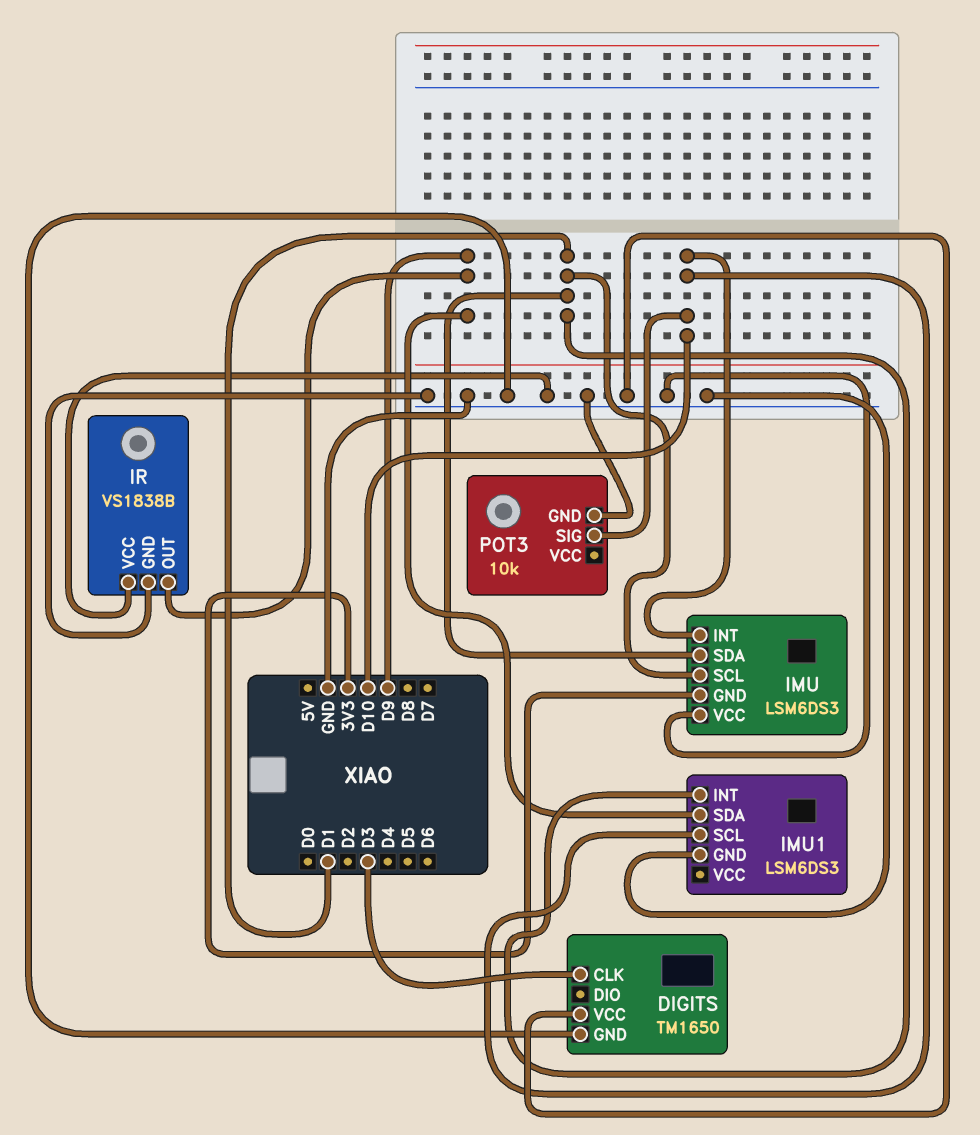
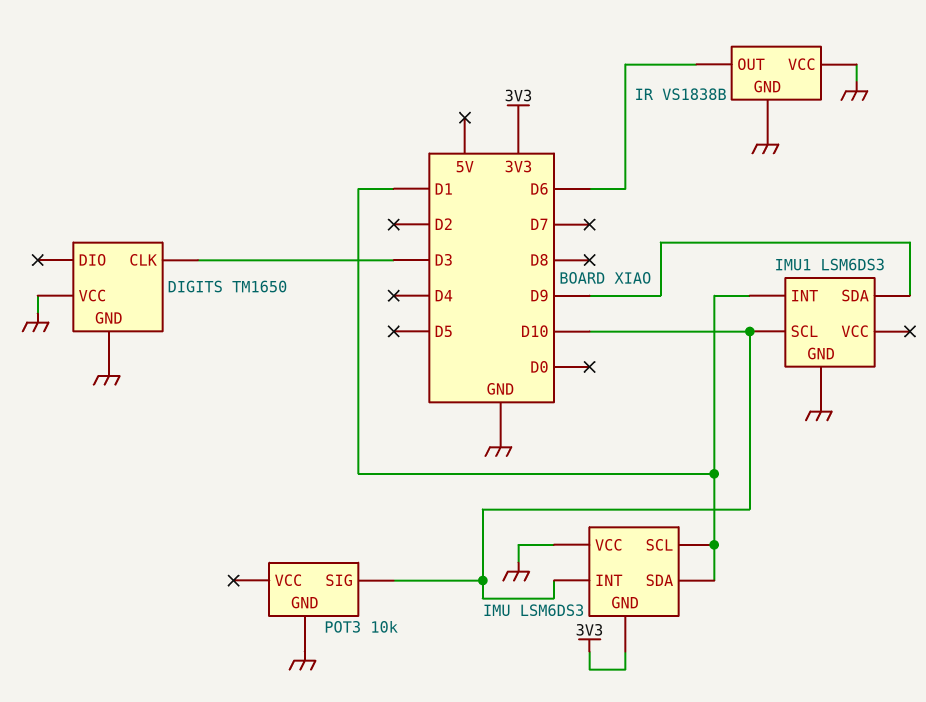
IR pin OUT: D9 -> D6

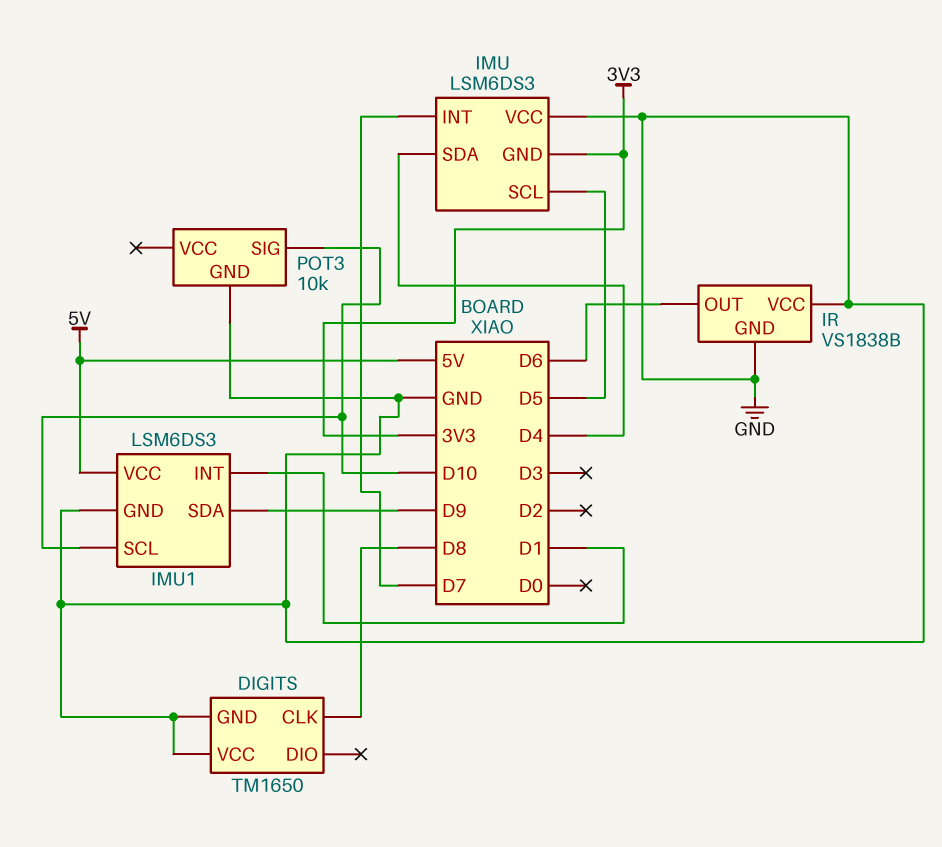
DIGITS pin CLK: D3 -> D8
IMU pin INT: D10 -> D7
IMU pin SCL: D1 -> D5
IMU pin SDA: D1 -> D4
IMU1 pin VCC: none -> 5V

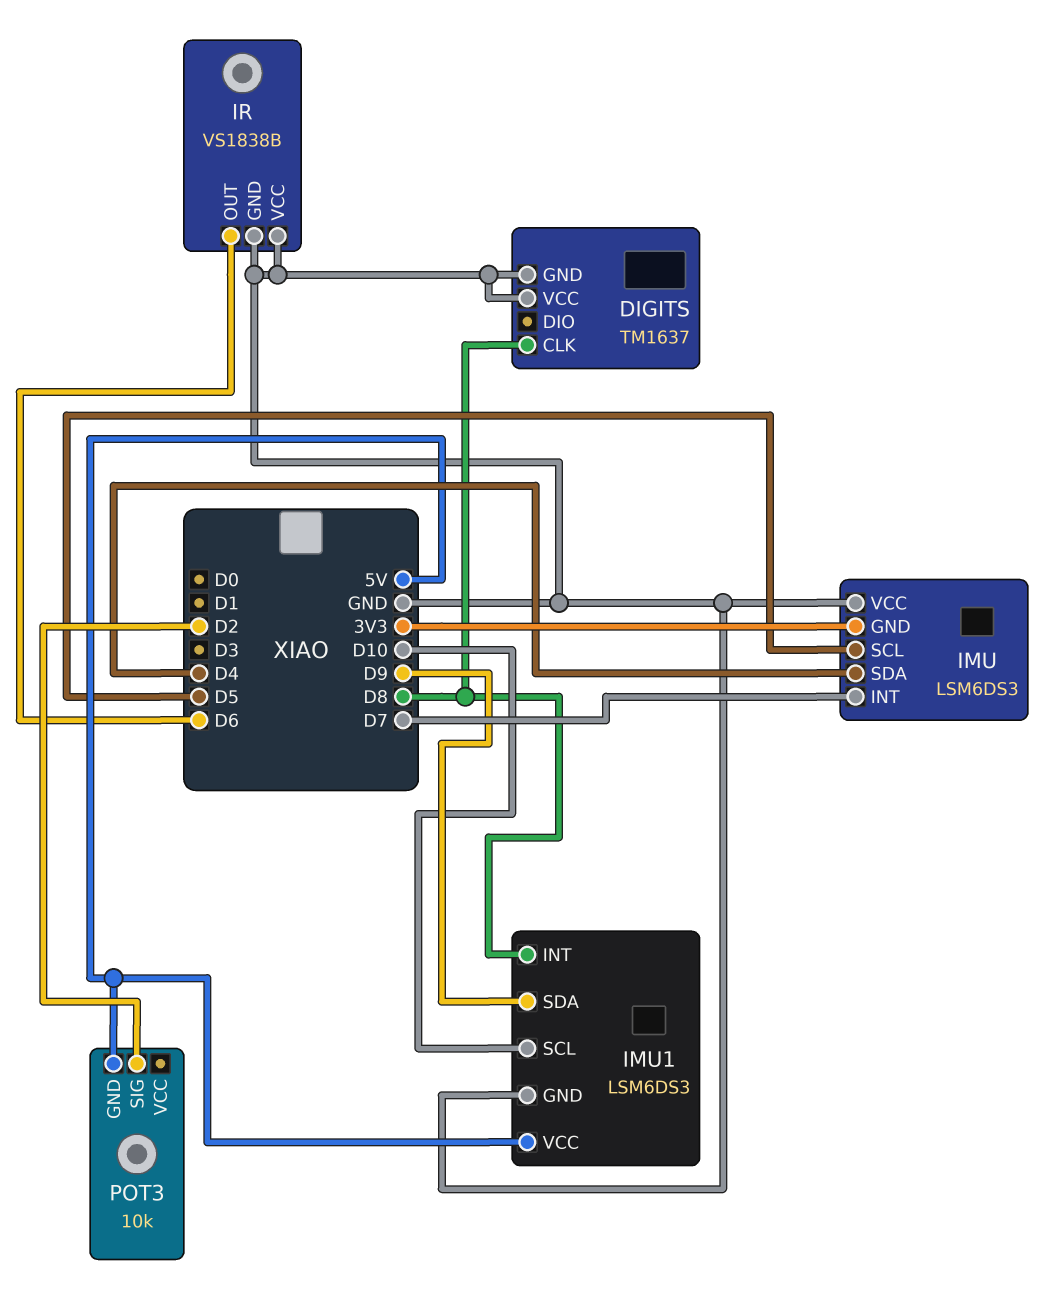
DIGITS: TM1650 -> TM1637
IMU1 pin INT: D1 -> D8
POT3 pin GND: GND -> 5V
POT3 pin SIG: D10 -> D2

